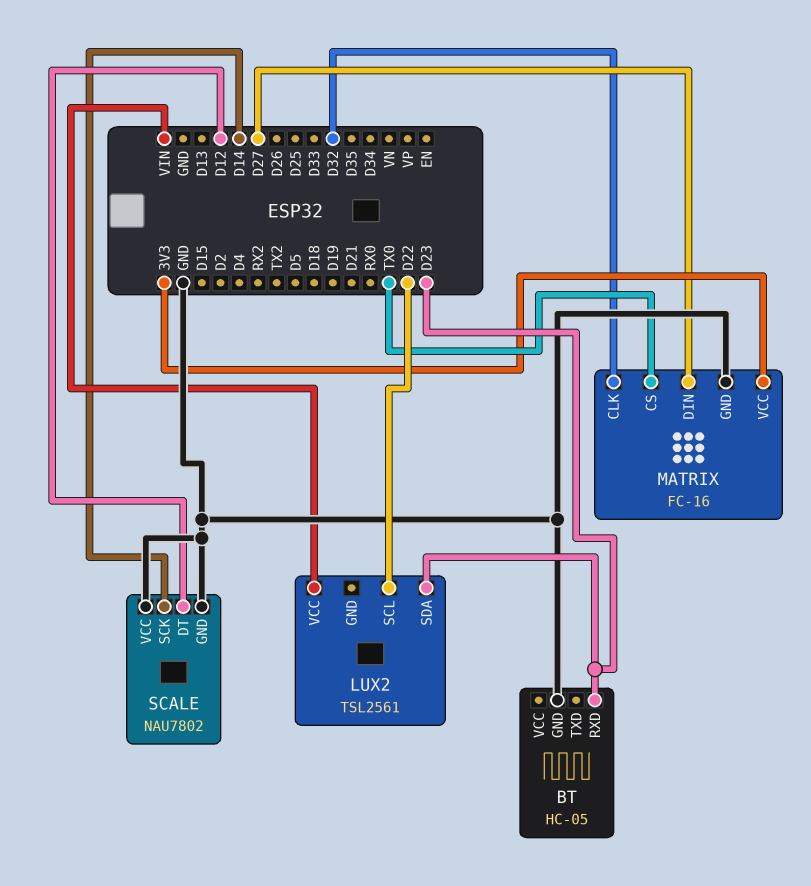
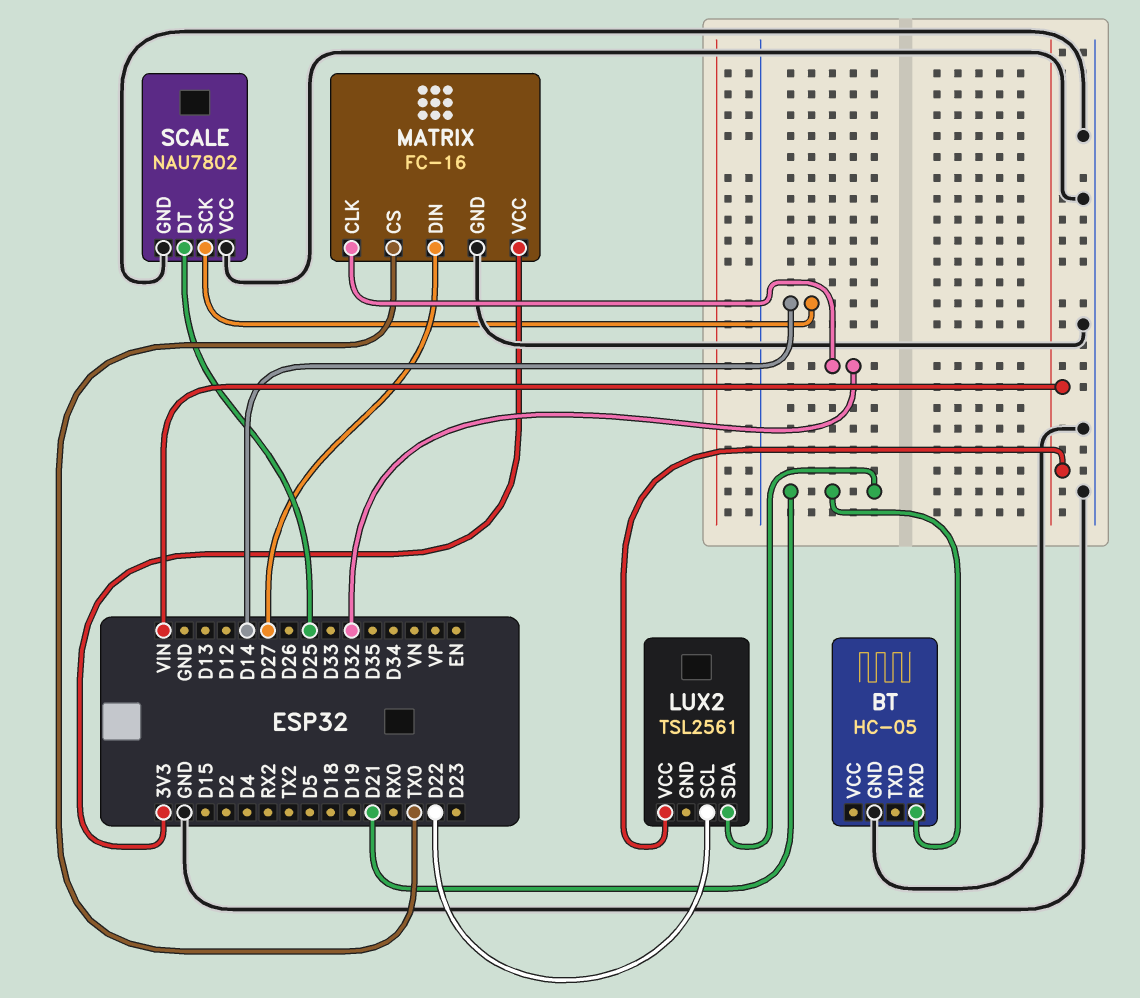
BT pin RXD: D23 -> D21
LUX2 pin SDA: D23 -> D21
SCALE pin DT: D12 -> D25

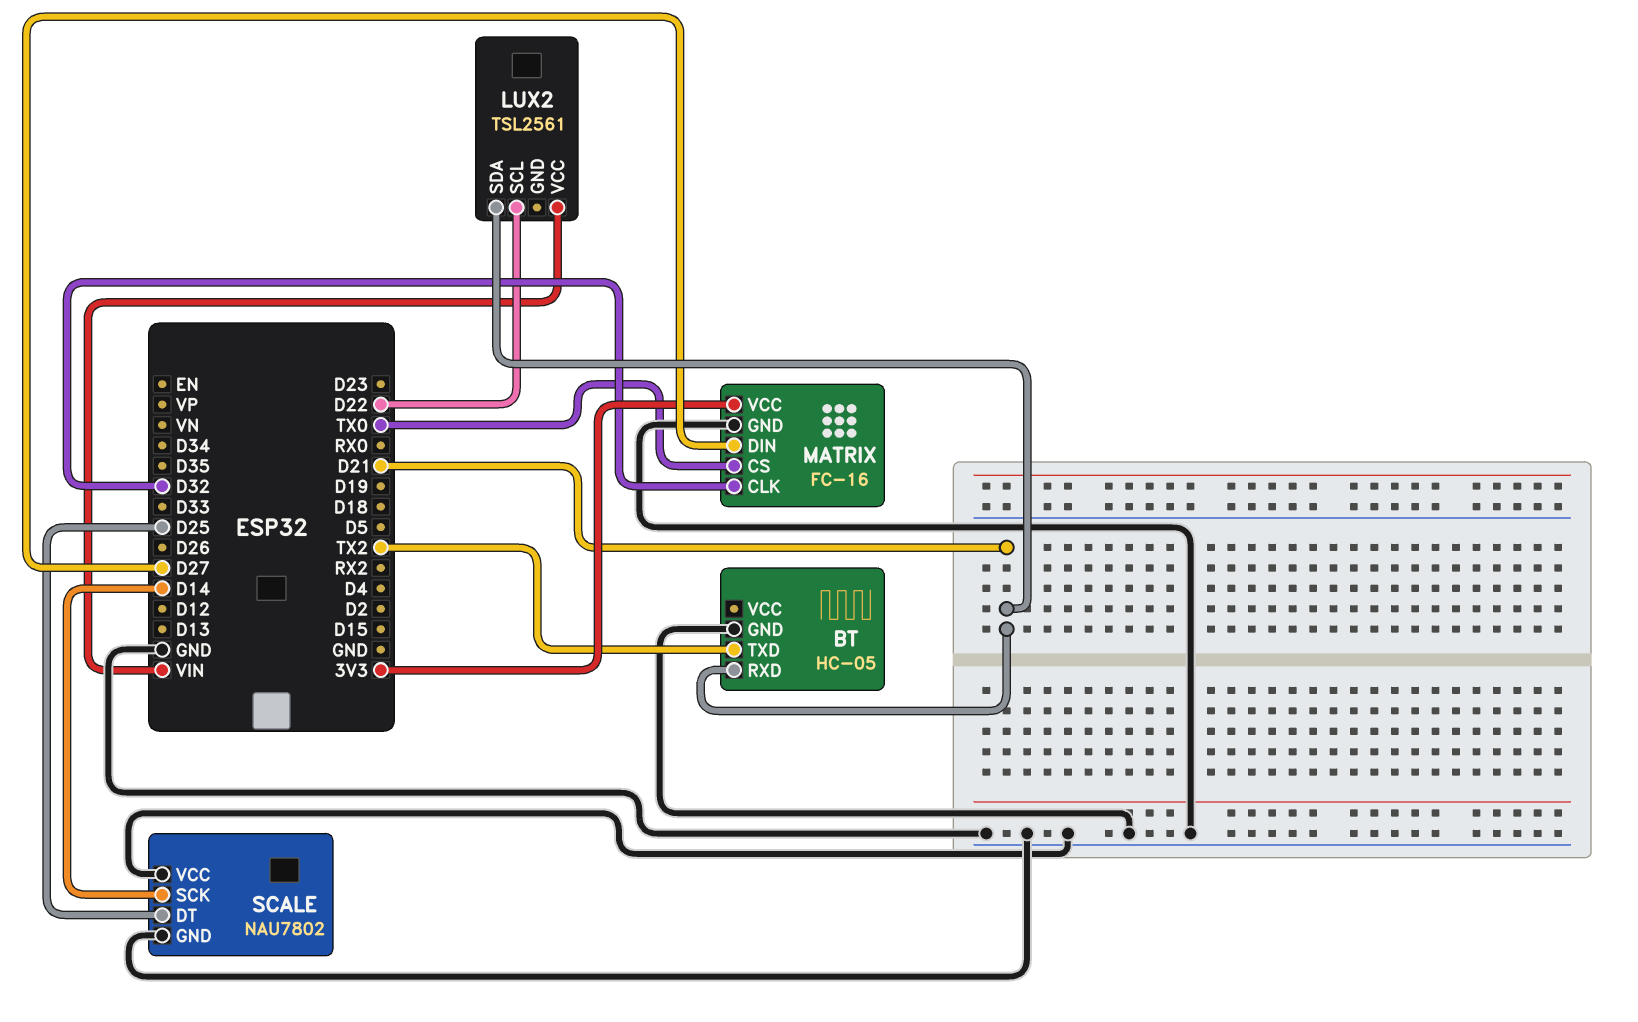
BT pin TXD: none -> TX2

